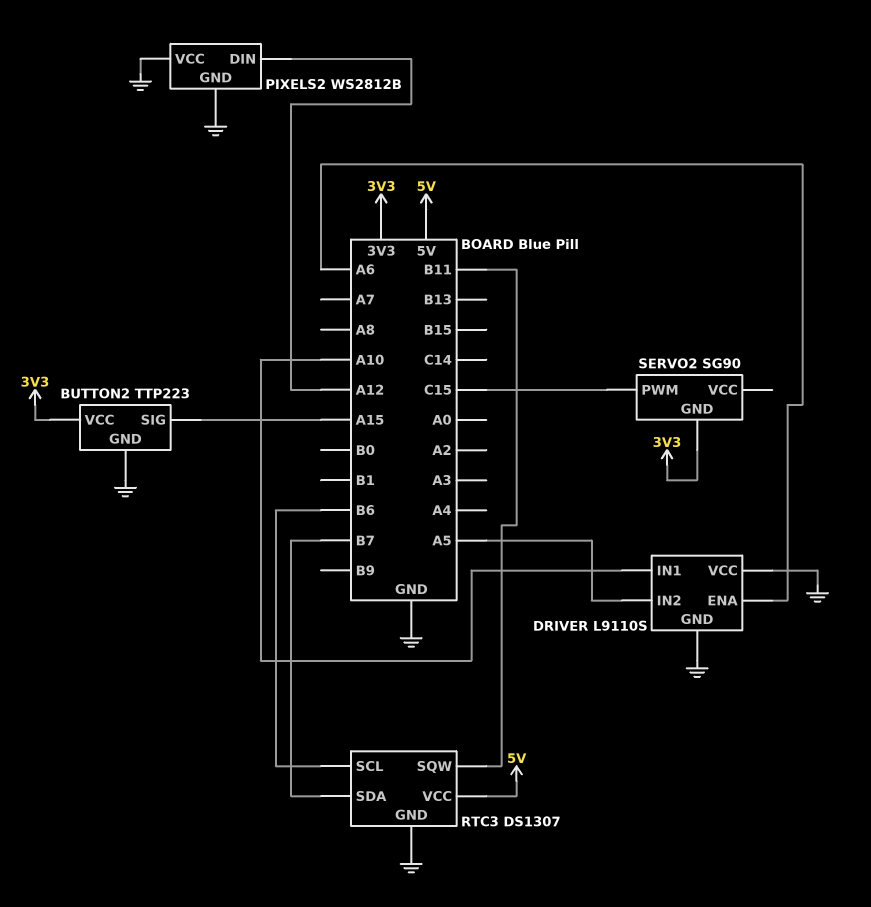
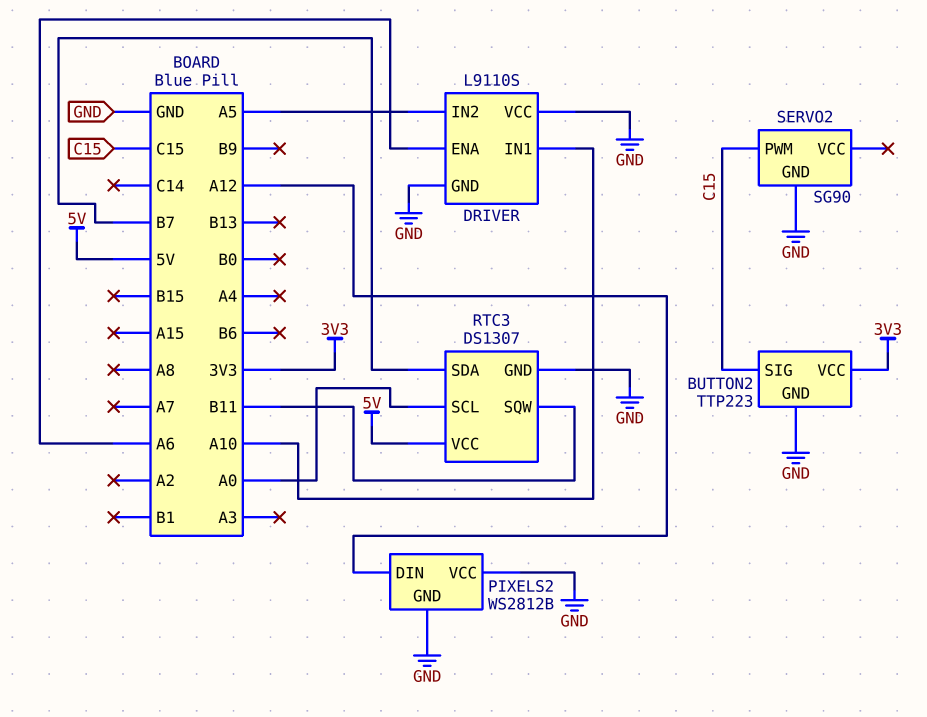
BUTTON2 pin SIG: A15 -> C15
RTC3 pin SCL: B6 -> A0
SERVO2 pin GND: 3V3 -> GND

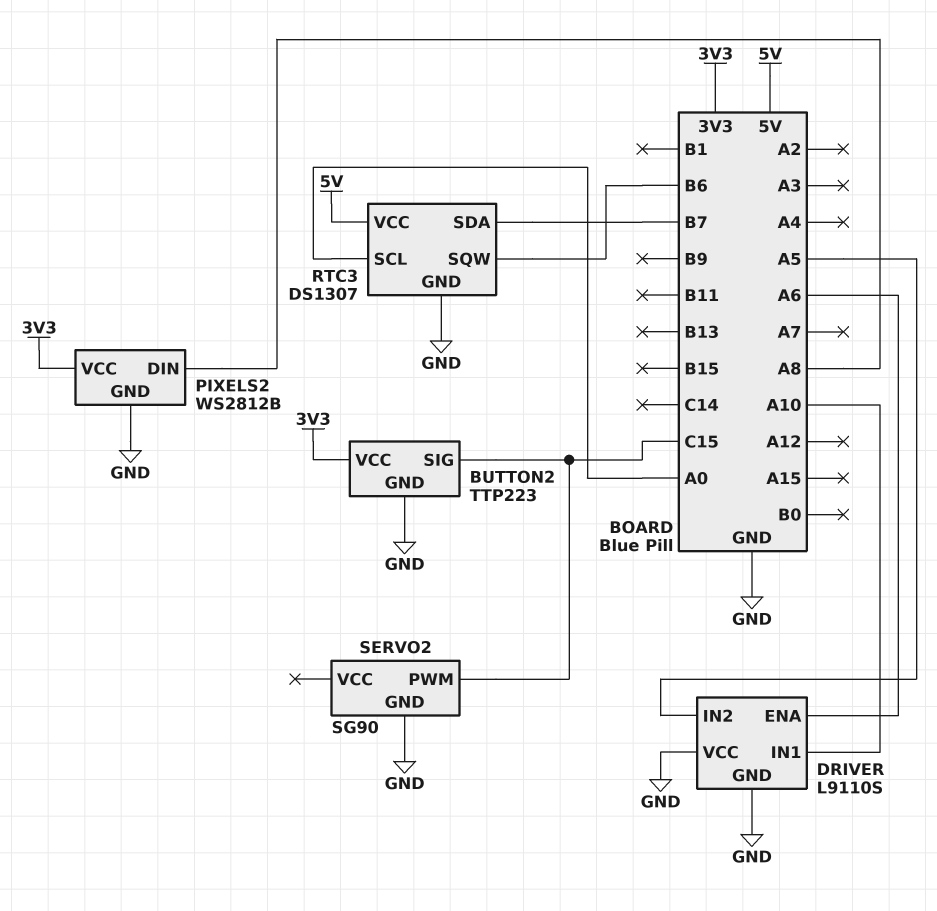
PIXELS2 pin DIN: A12 -> A8
PIXELS2 pin VCC: GND -> 3V3
RTC3 pin SQW: B11 -> B6

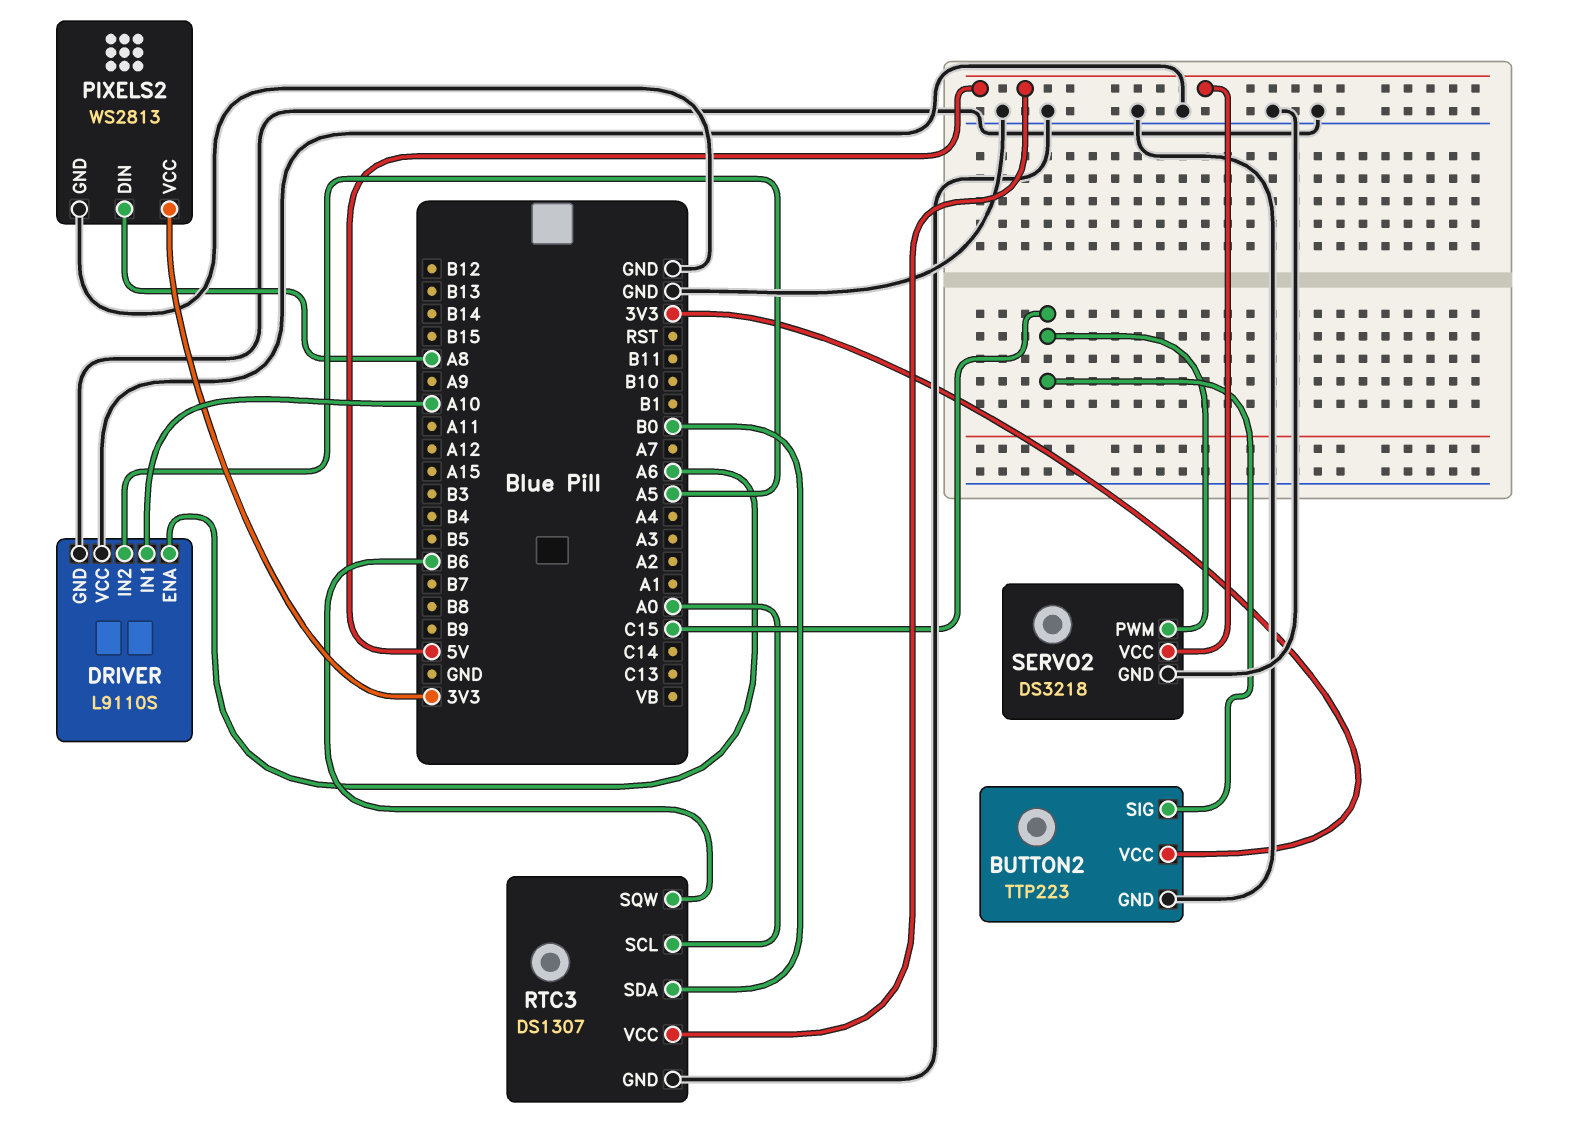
PIXELS2: WS2812B -> WS2813
RTC3 pin SDA: B7 -> B0
SERVO2: SG90 -> DS3218
SERVO2 pin VCC: none -> 5V

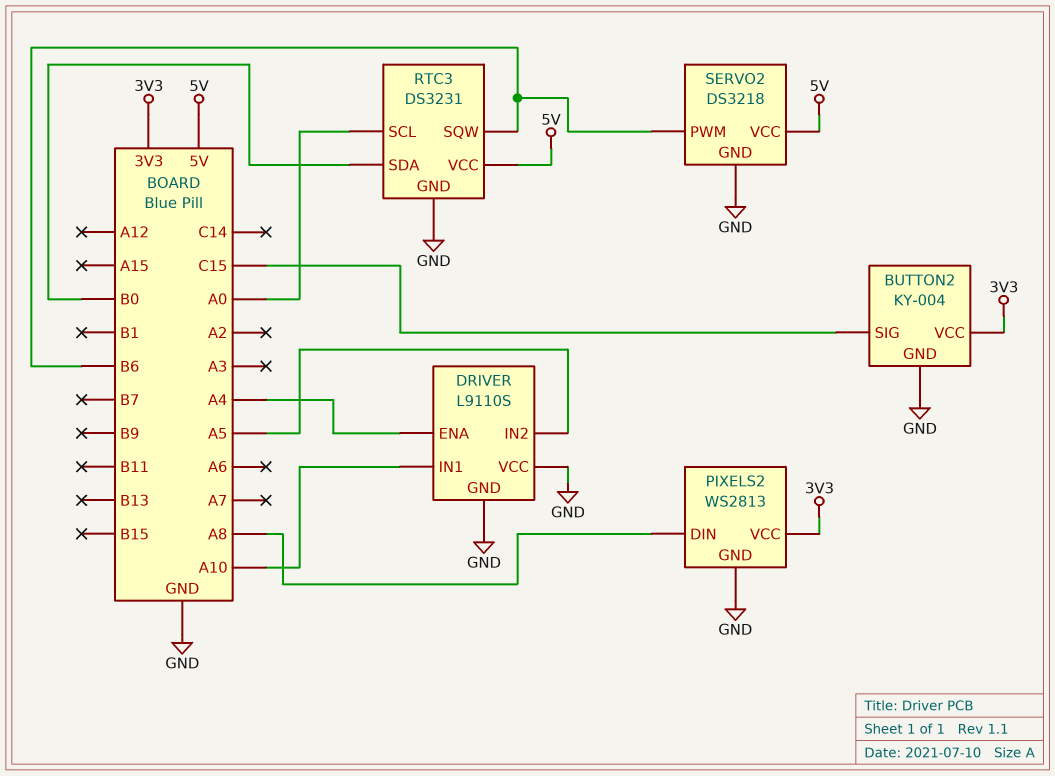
BUTTON2: TTP223 -> KY-004
DRIVER pin ENA: A6 -> A4
RTC3: DS1307 -> DS3231
SERVO2 pin PWM: C15 -> B6

